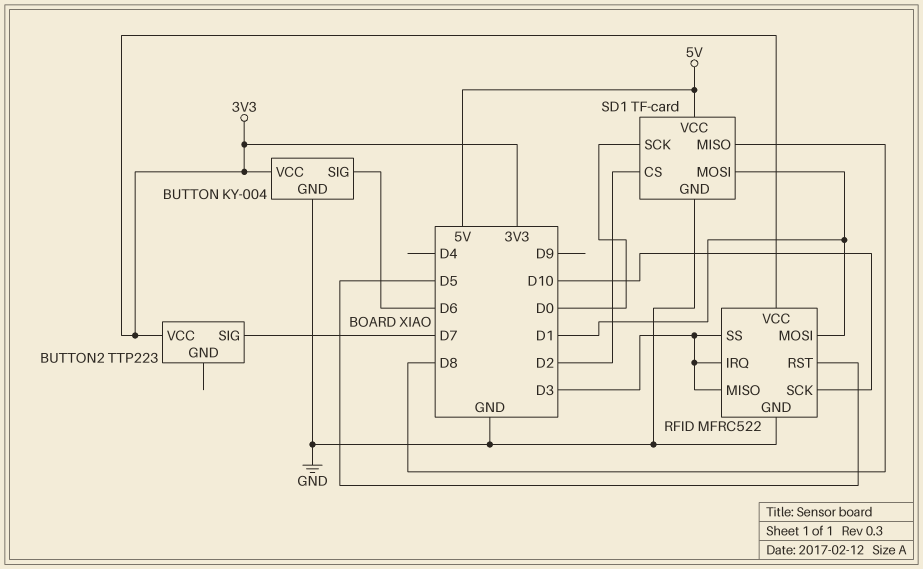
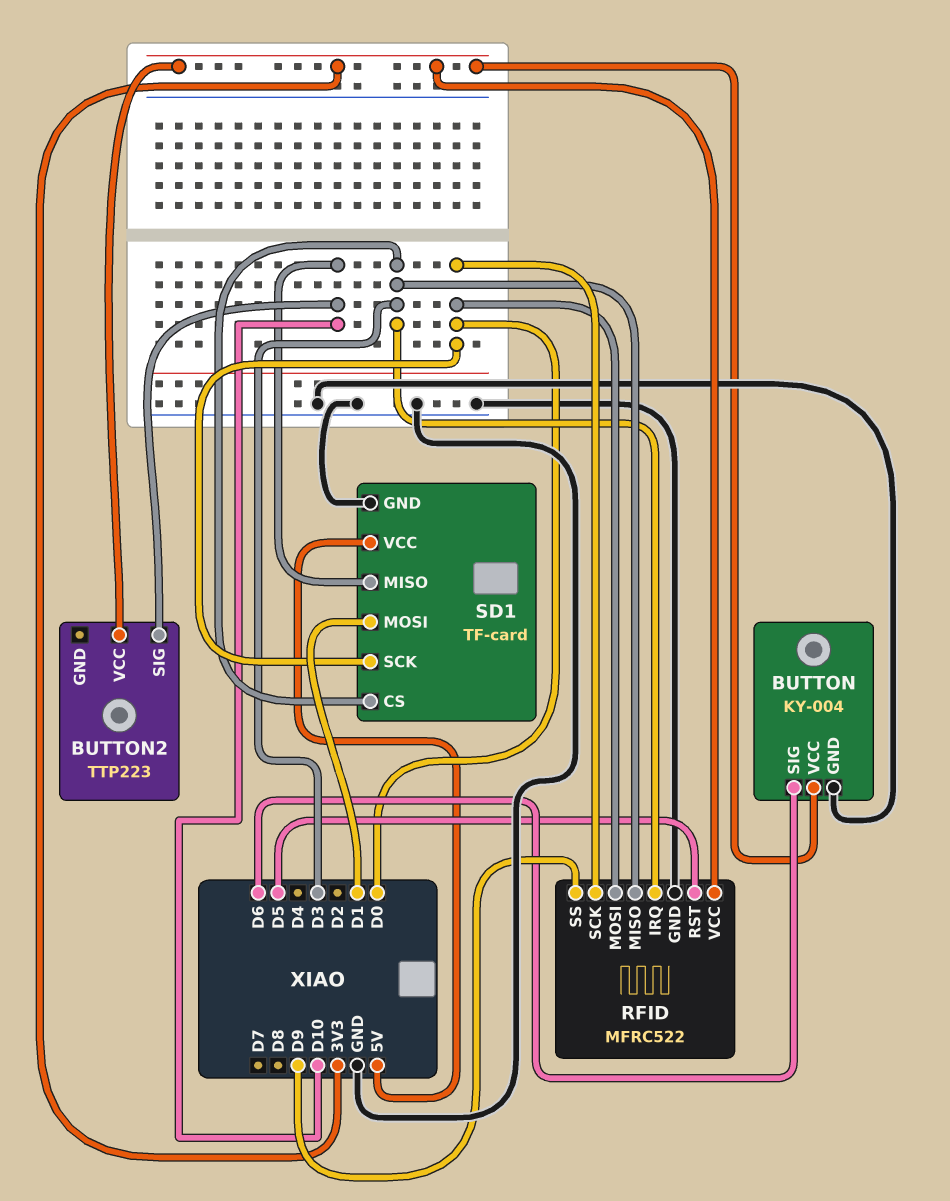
BUTTON2 pin SIG: D7 -> D10
RFID pin MOSI: D1 -> D0
RFID pin SCK: D10 -> D0
RFID pin SS: D3 -> D9
SD1 pin CS: D2 -> D3
SD1 pin MISO: D8 -> D10

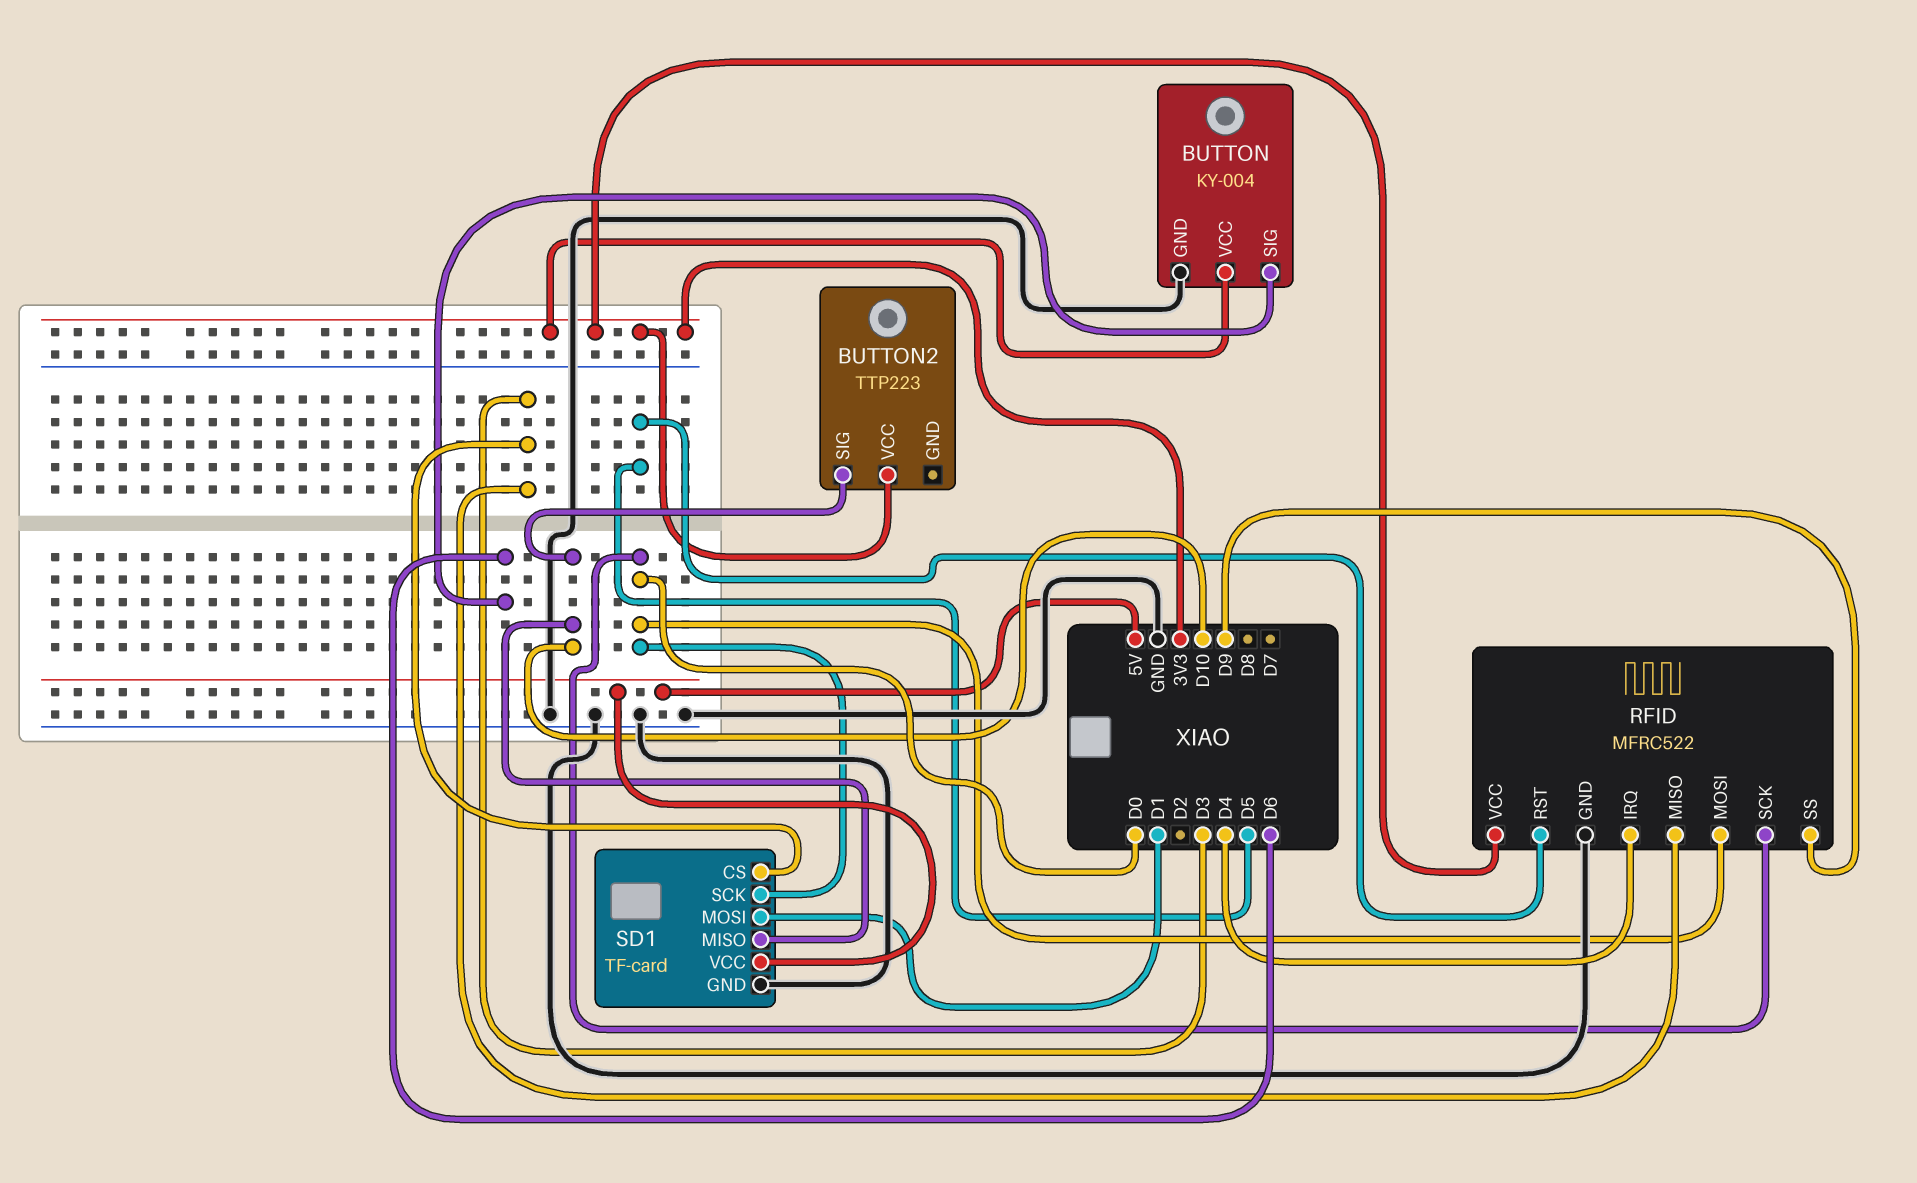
RFID pin IRQ: D3 -> D4

